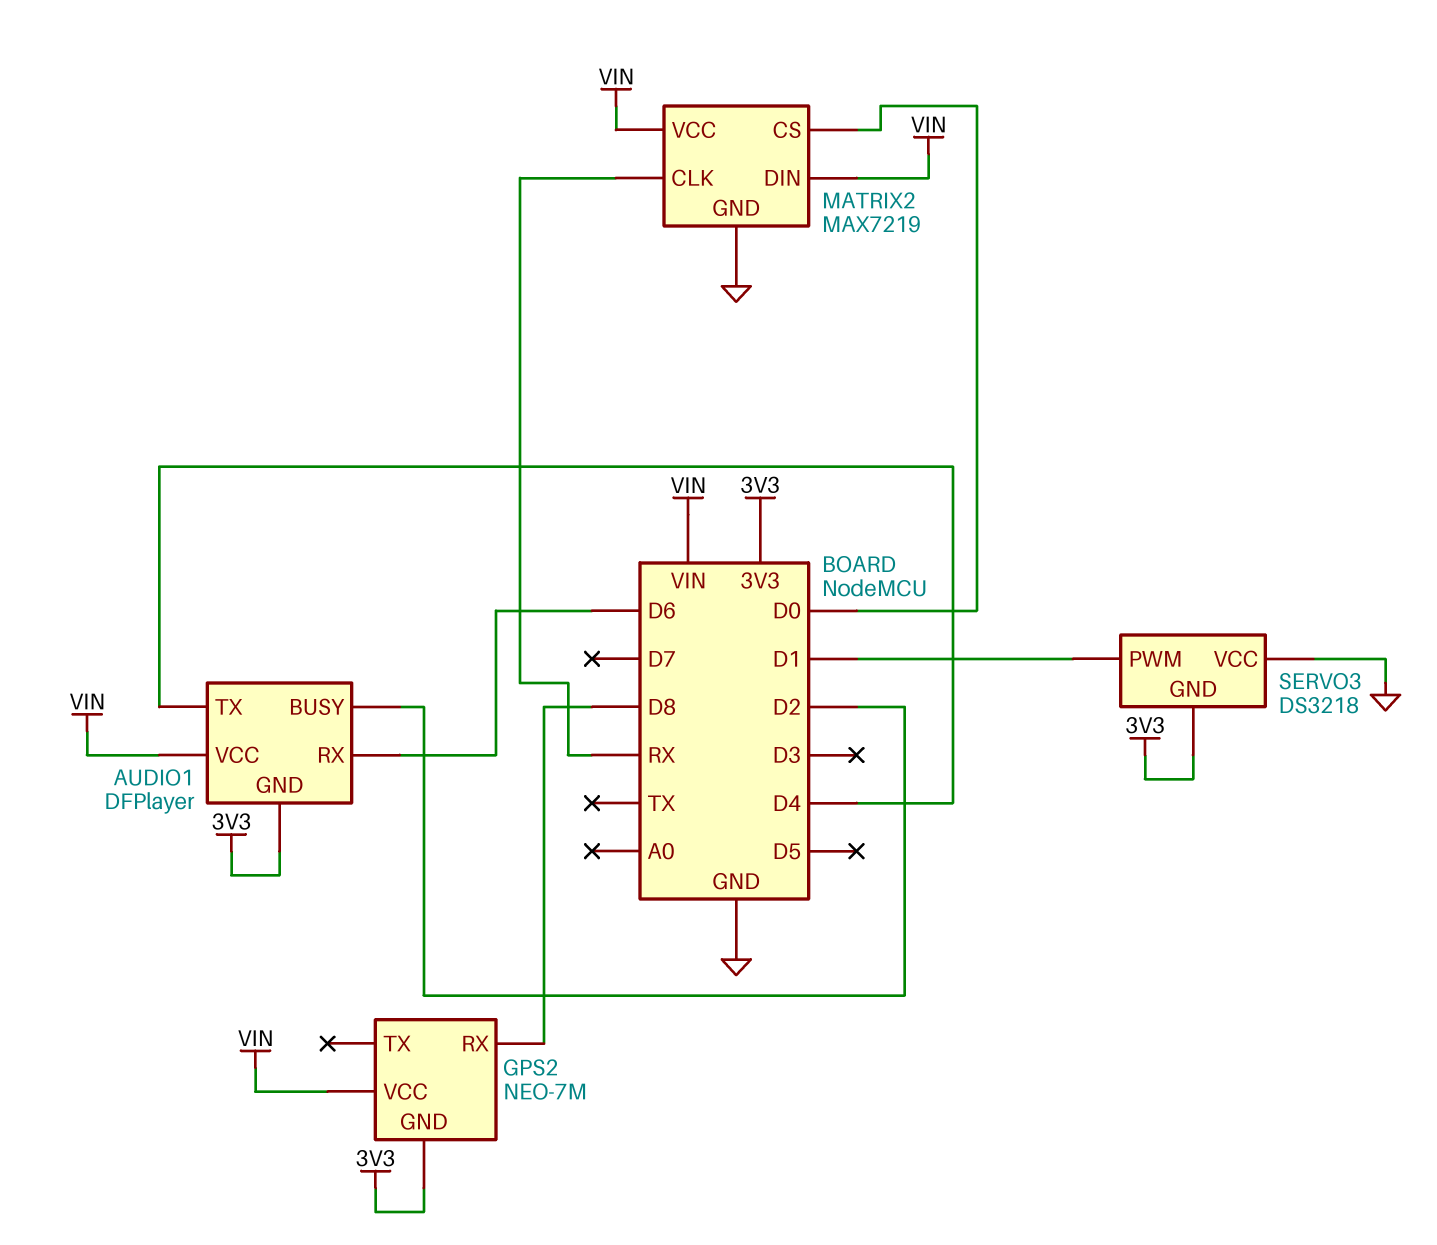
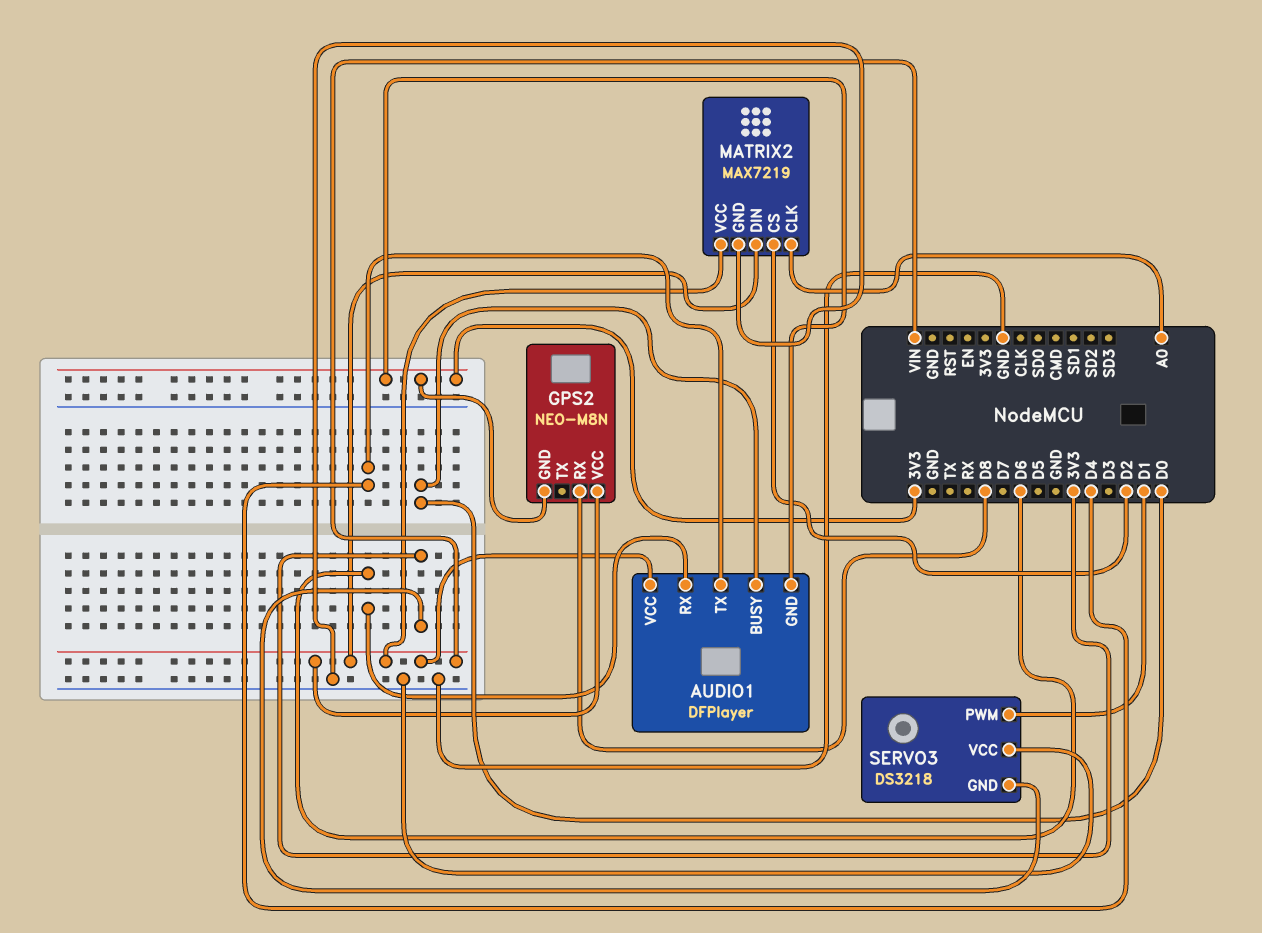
AUDIO1 pin BUSY: D2 -> D0
GPS2: NEO-7M -> NEO-M8N
MATRIX2 pin CLK: RX -> A0
MATRIX2 pin CS: D0 -> D2

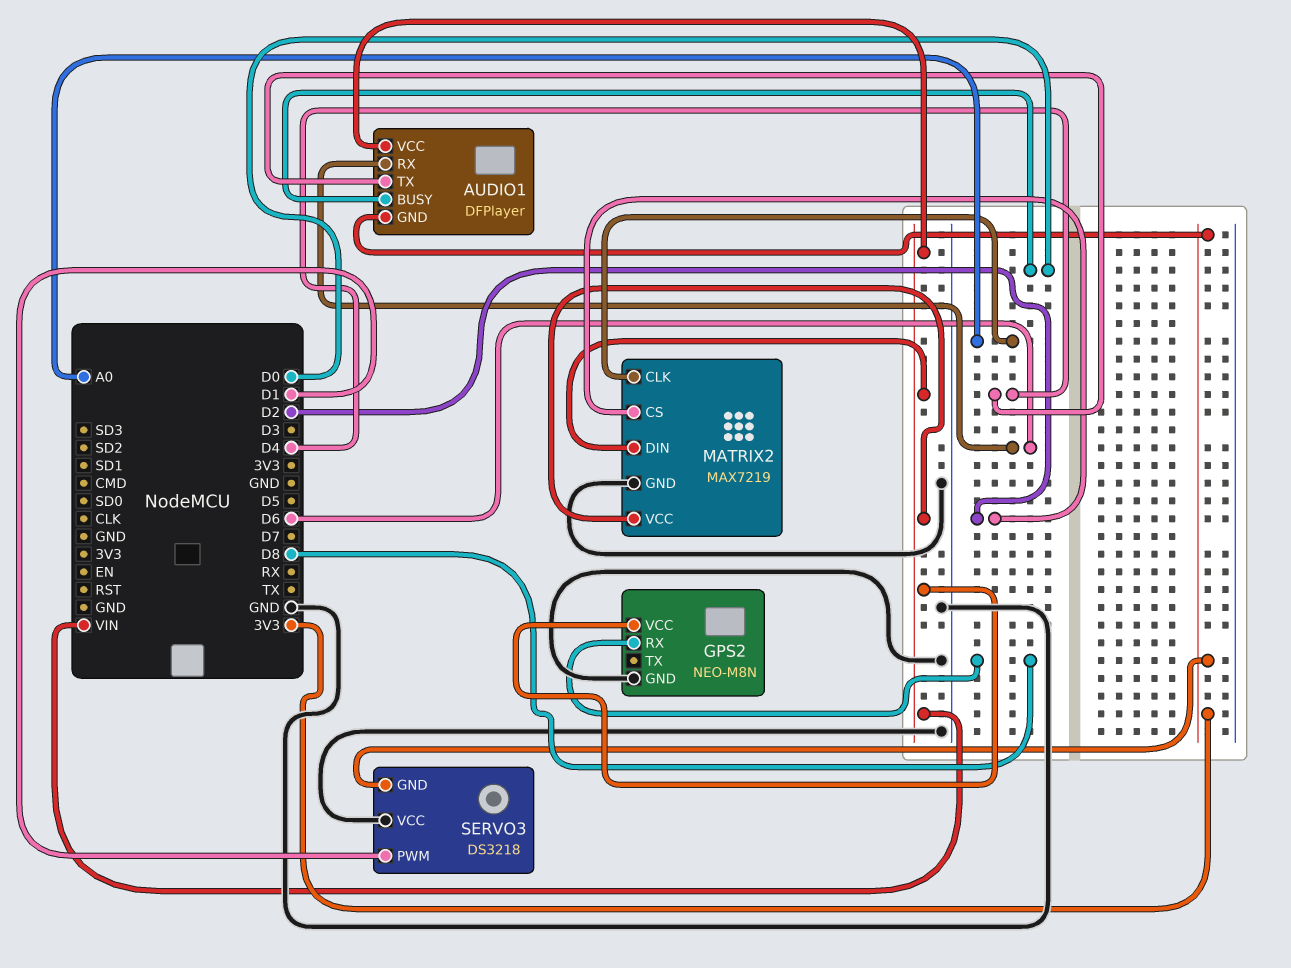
GPS2 pin GND: 3V3 -> GND

